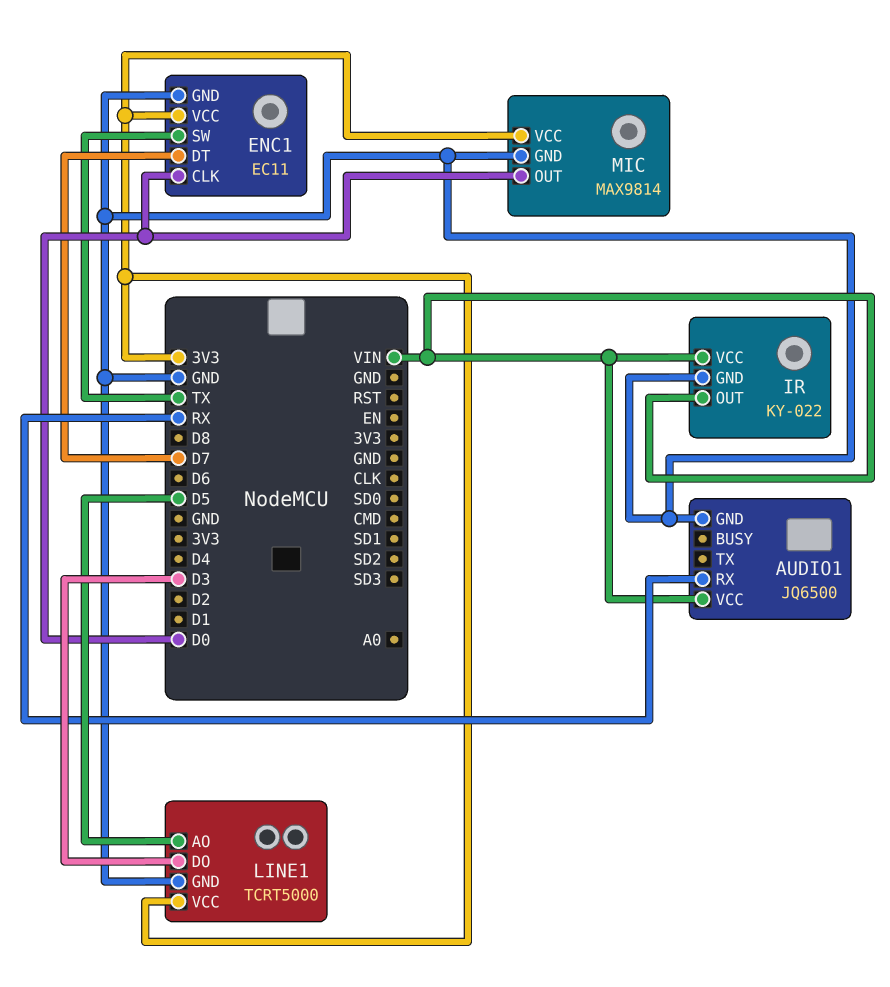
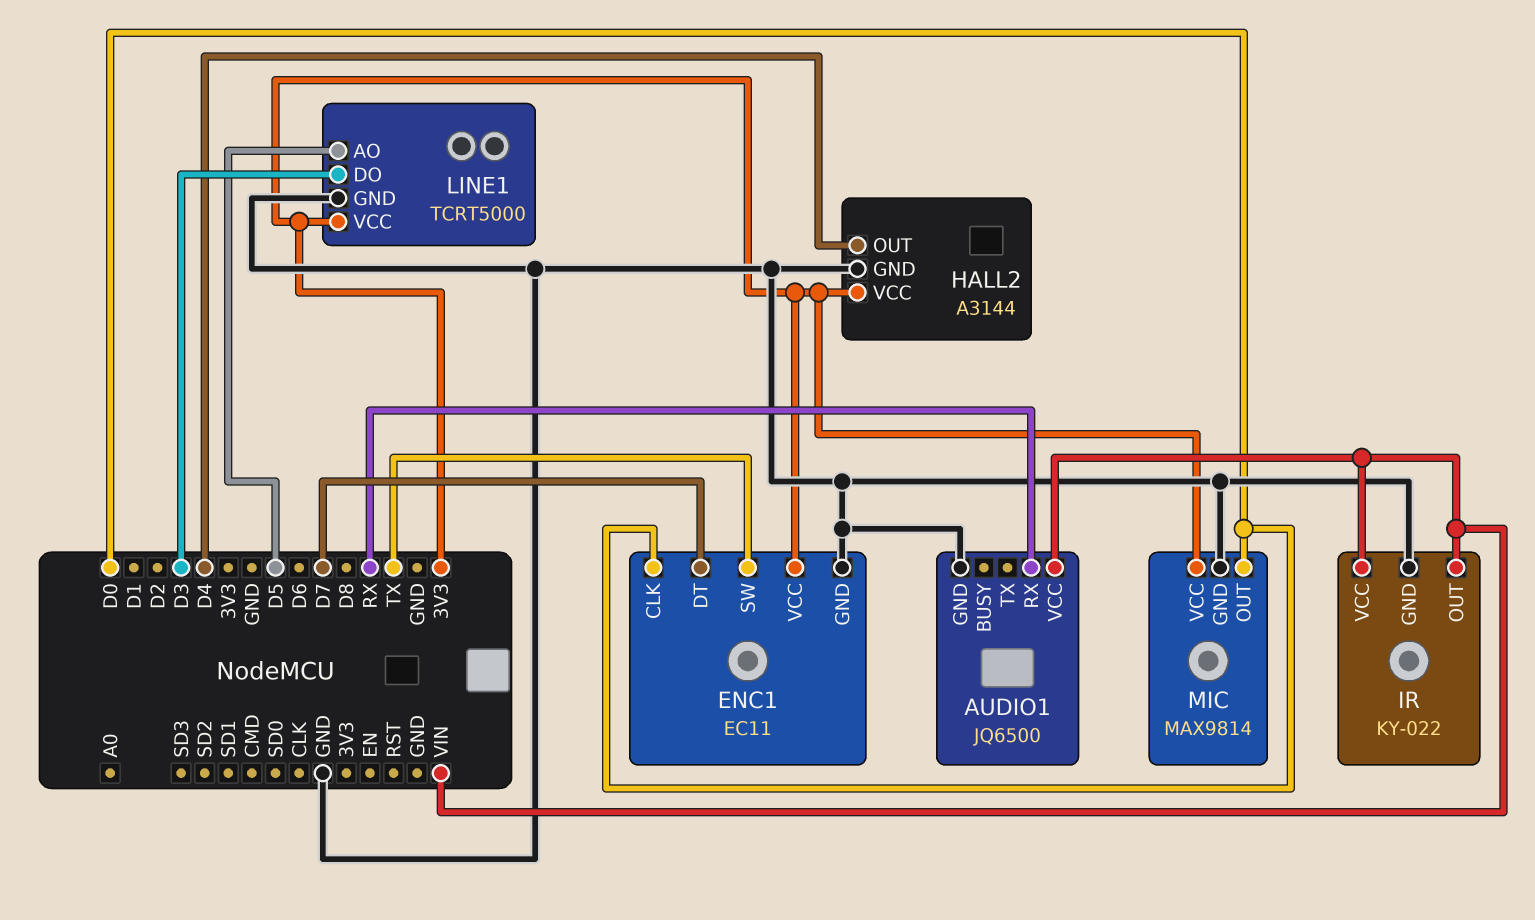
HALL2: none -> A3144
HALL2 pin GND: none -> GND
HALL2 pin OUT: none -> D4
HALL2 pin VCC: none -> 3V3

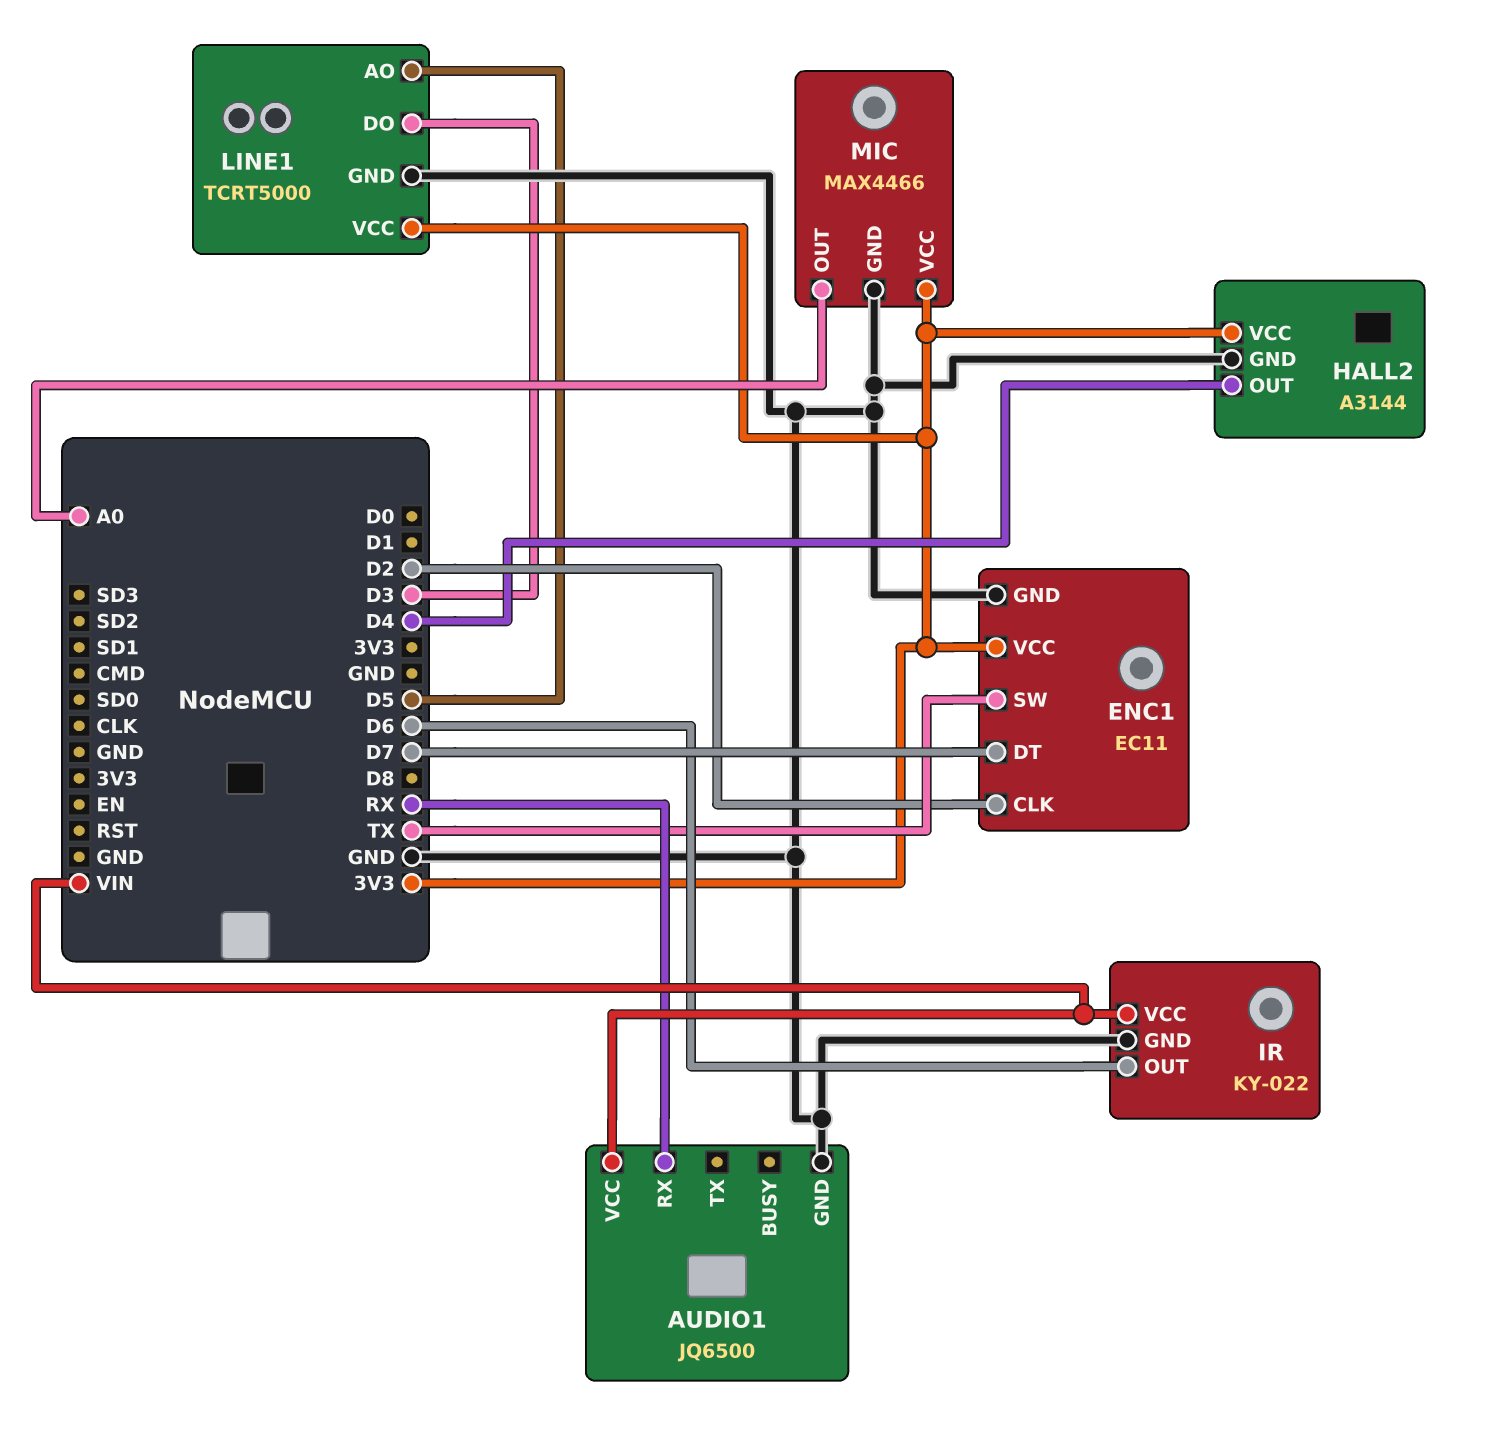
ENC1 pin CLK: D0 -> D2
IR pin OUT: VIN -> D6
MIC: MAX9814 -> MAX4466
MIC pin OUT: D0 -> A0

